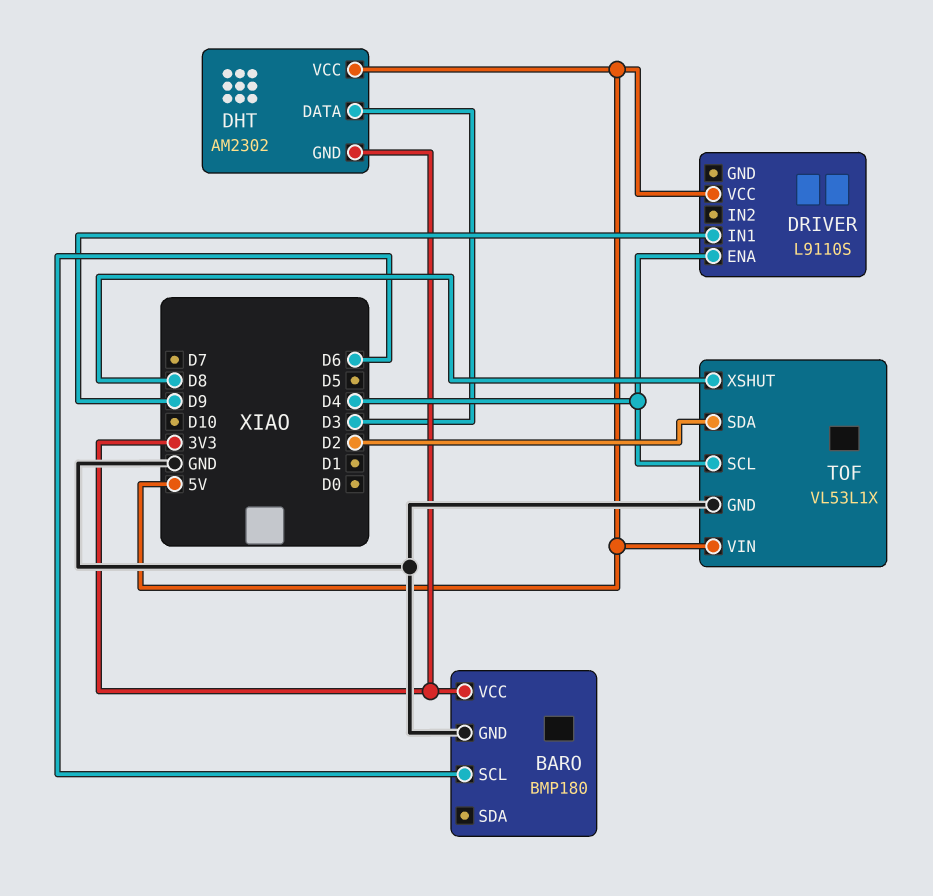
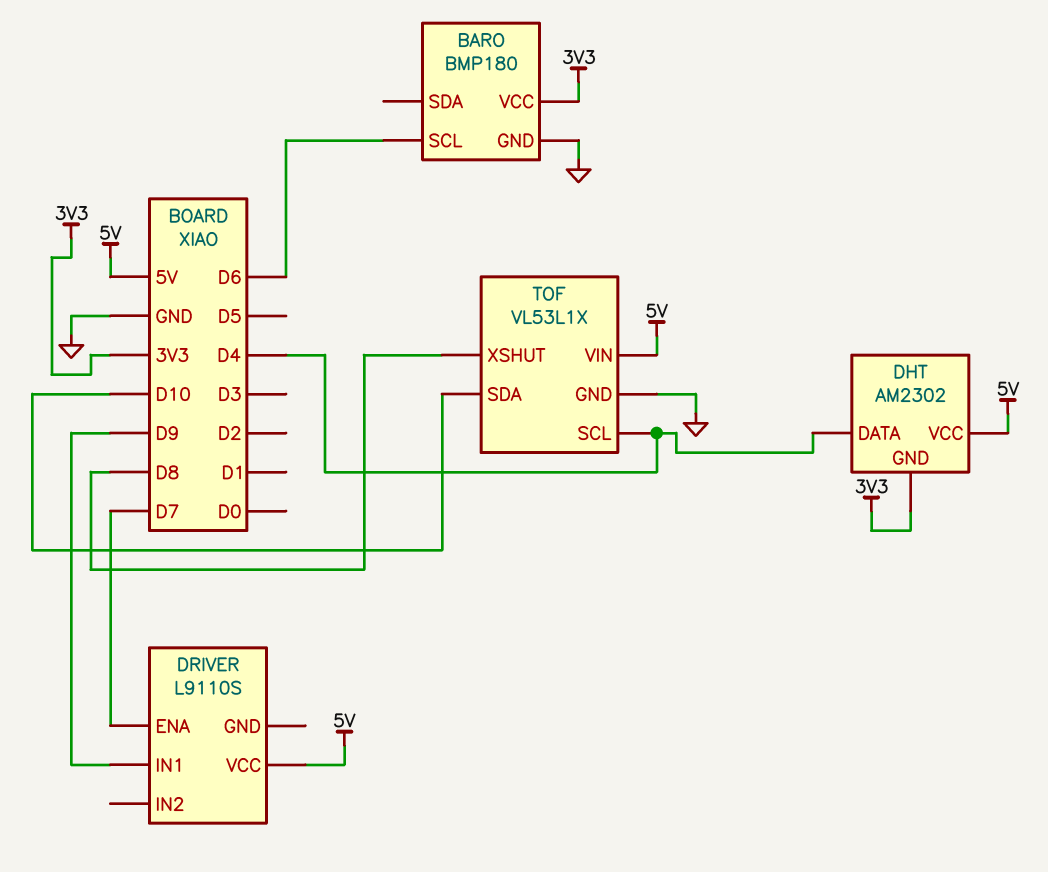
DHT pin DATA: D3 -> D4
DRIVER pin ENA: D4 -> D7
TOF pin SDA: D2 -> D10

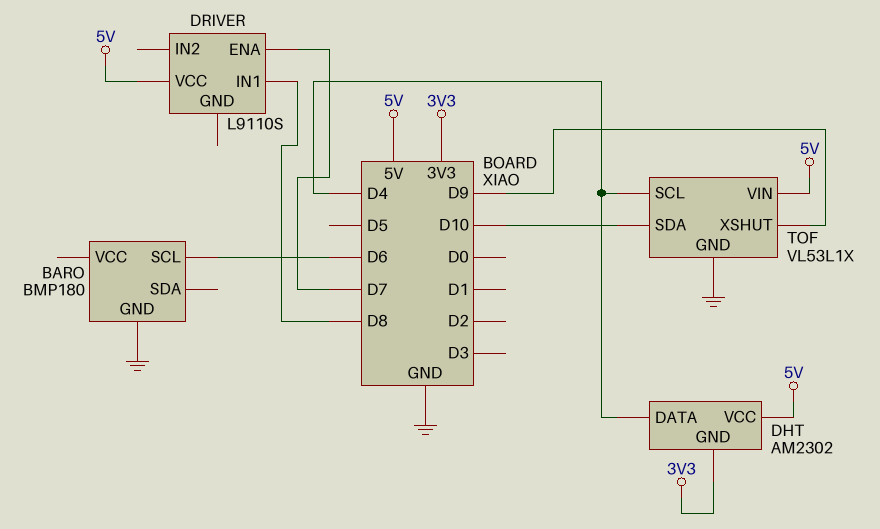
BARO pin VCC: 3V3 -> none
DRIVER pin IN1: D9 -> D8
TOF pin XSHUT: D8 -> D9

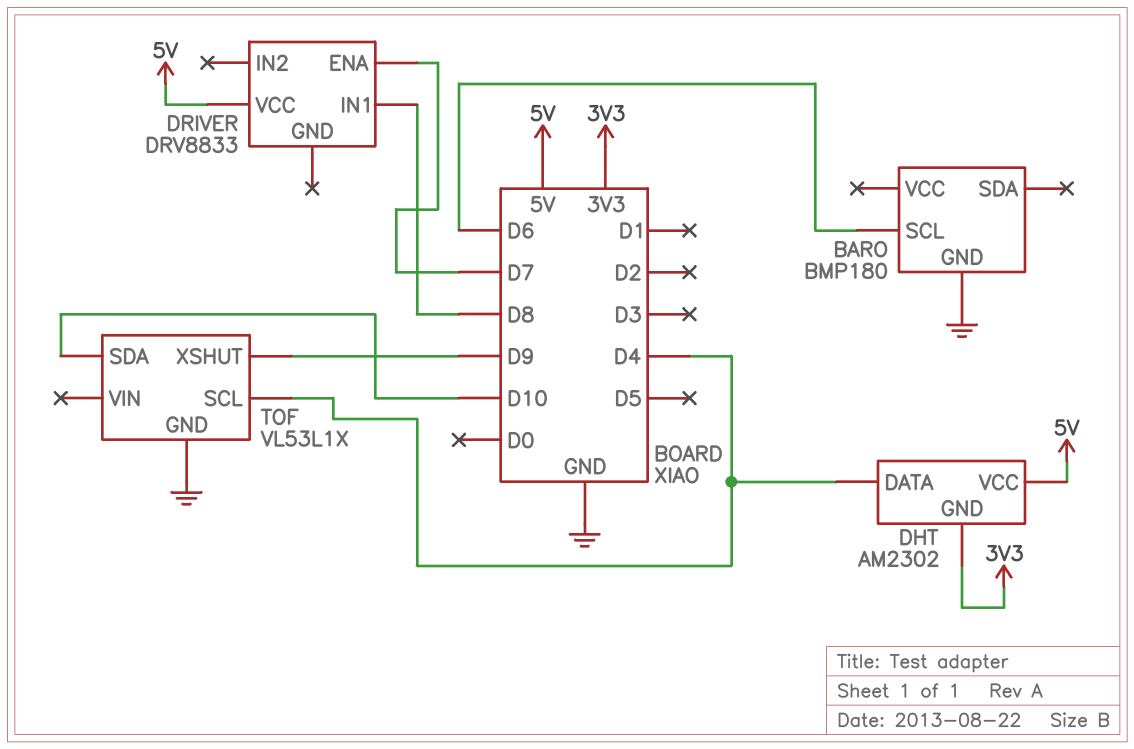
DRIVER: L9110S -> DRV8833
TOF pin VIN: 5V -> none

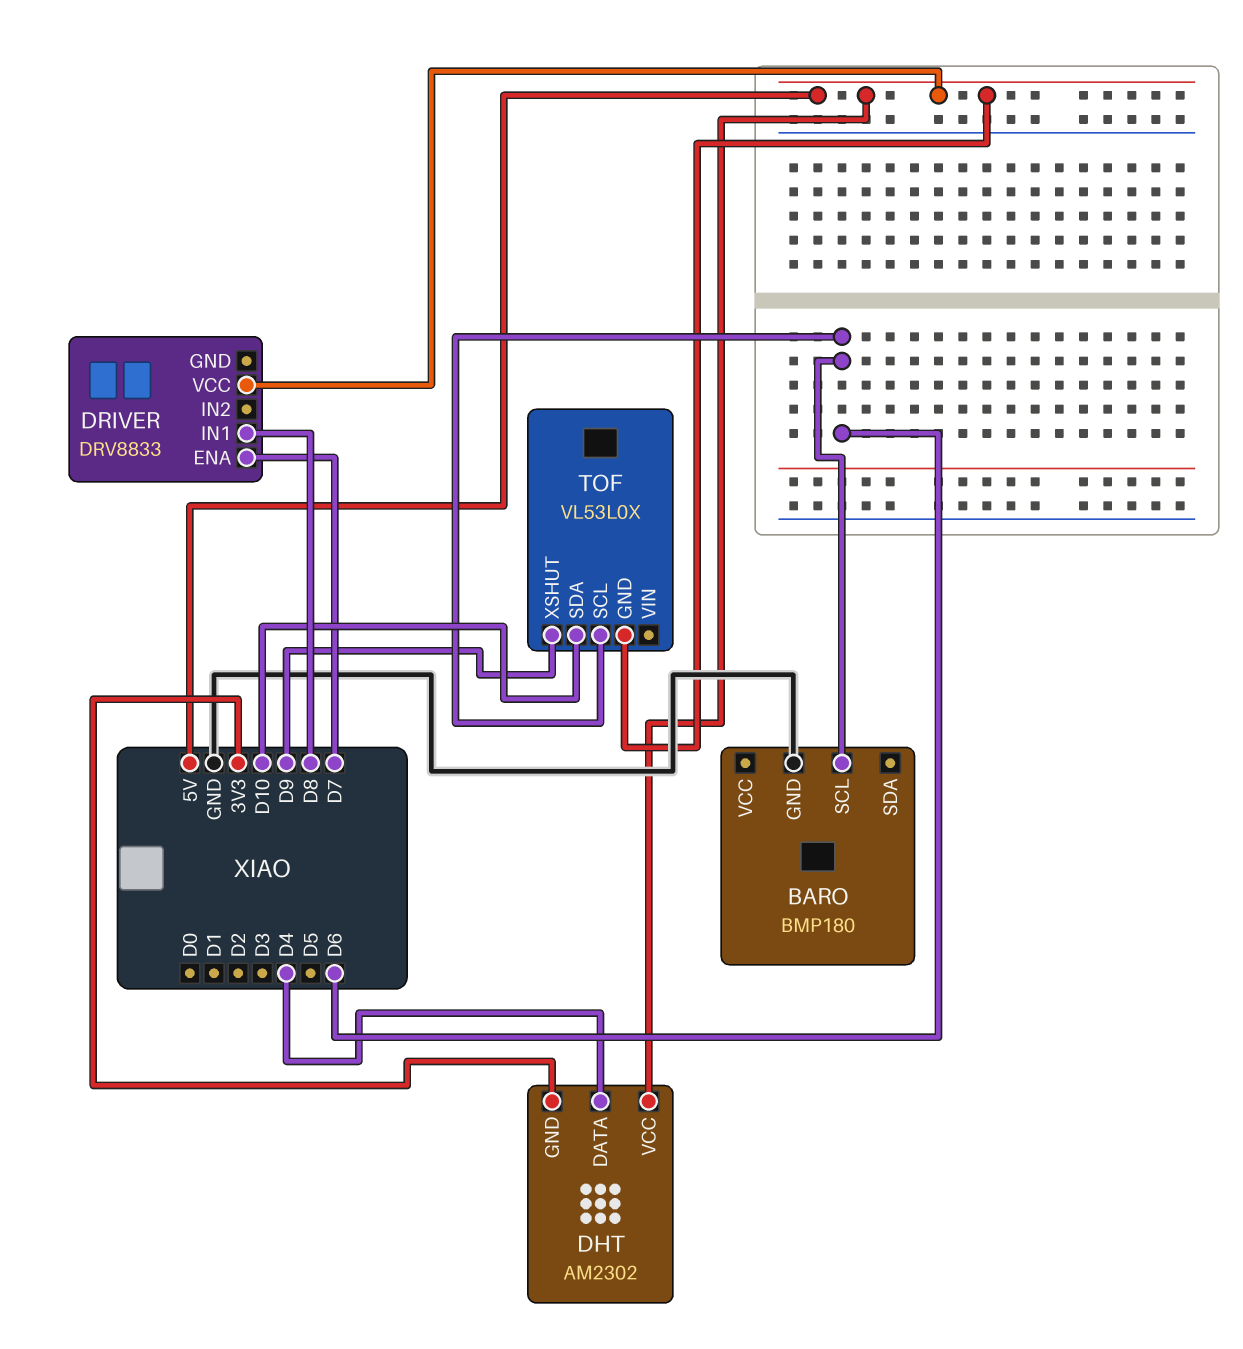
TOF: VL53L1X -> VL53L0X
TOF pin GND: GND -> 5V
TOF pin SCL: D4 -> D6

